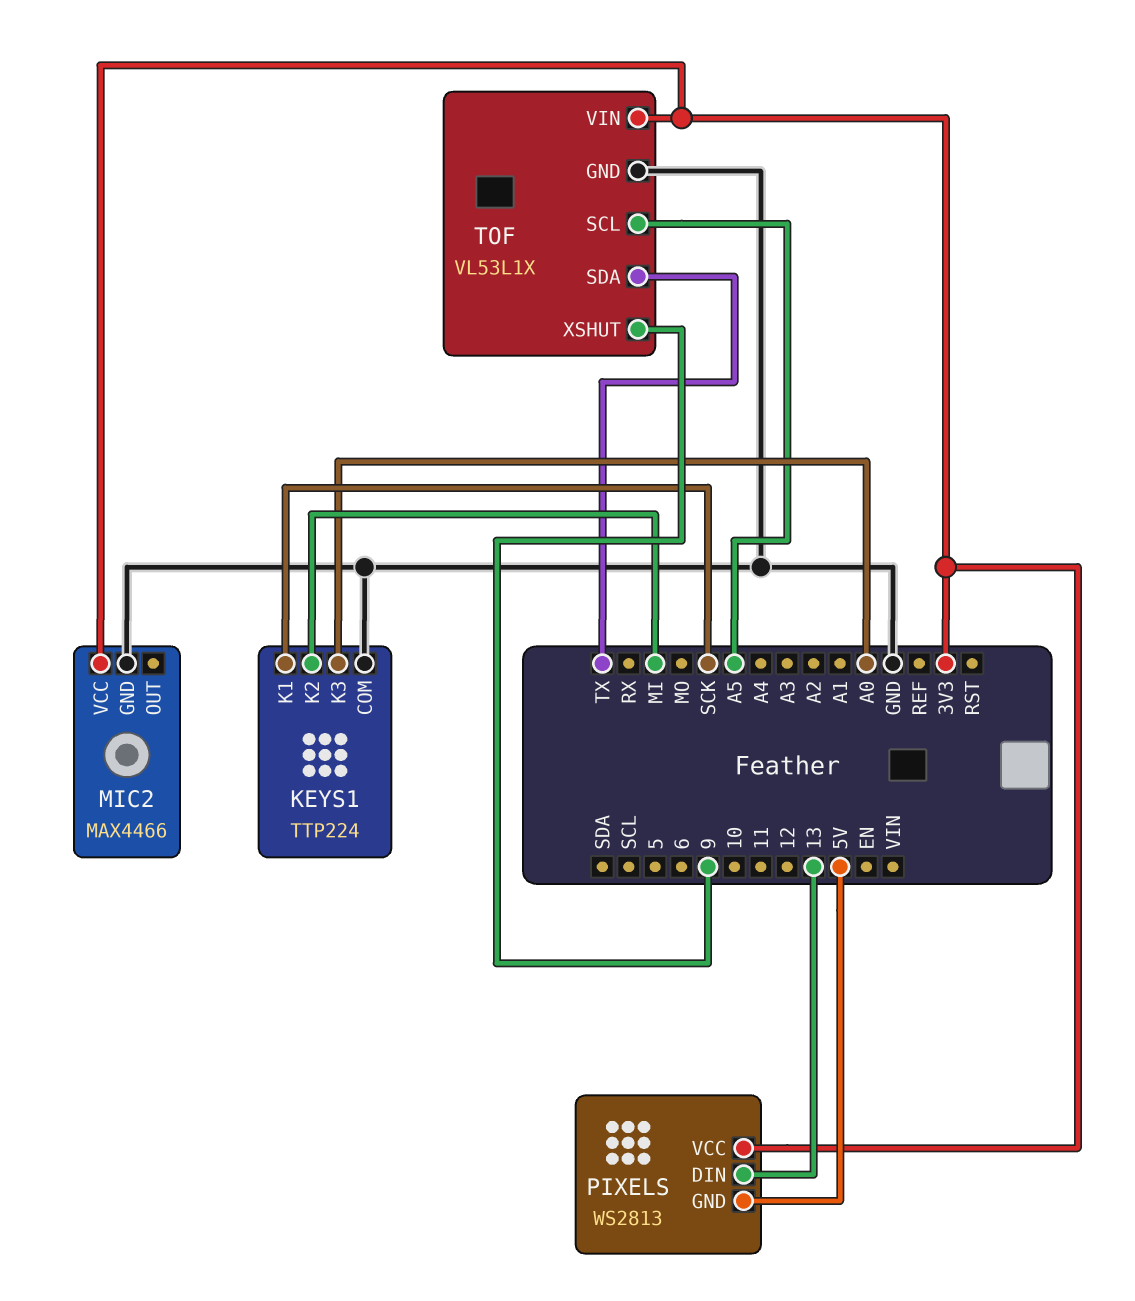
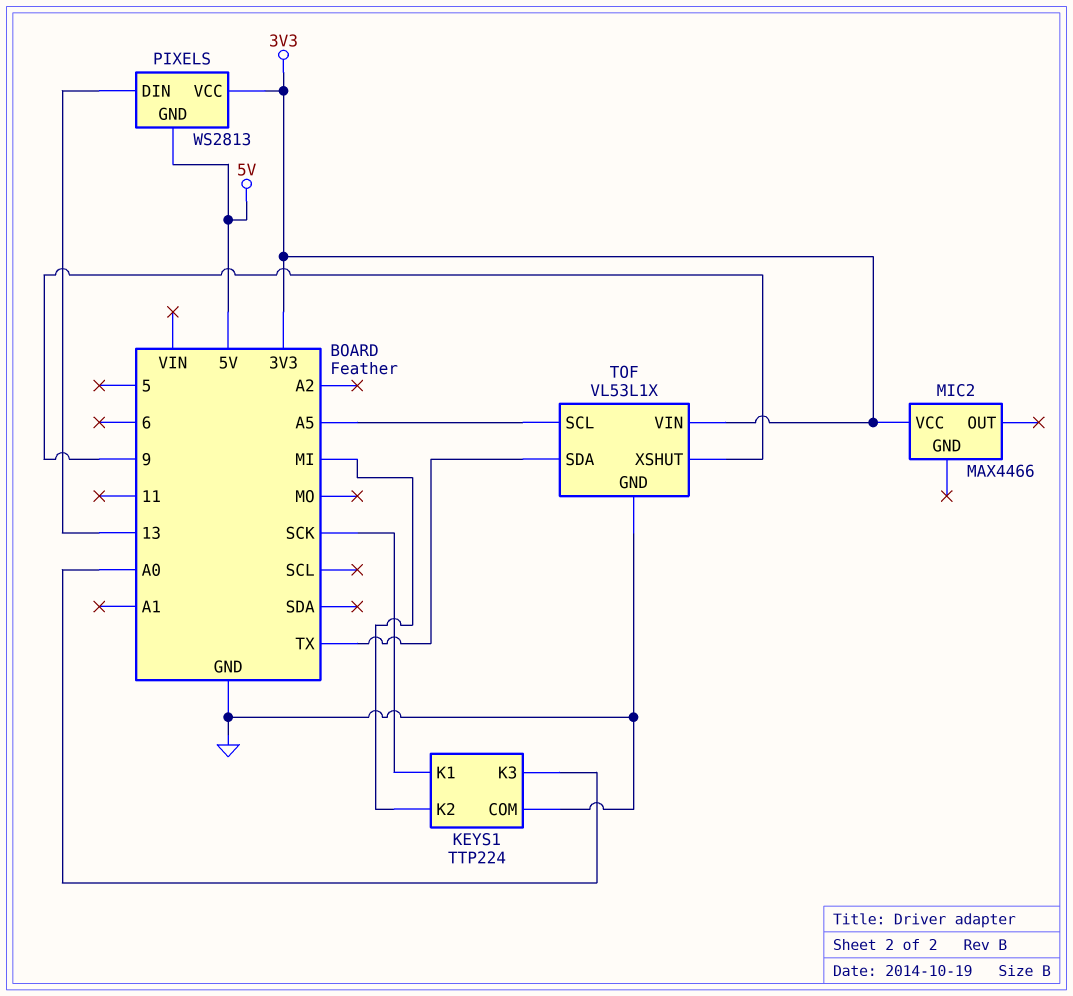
MIC2 pin GND: GND -> none

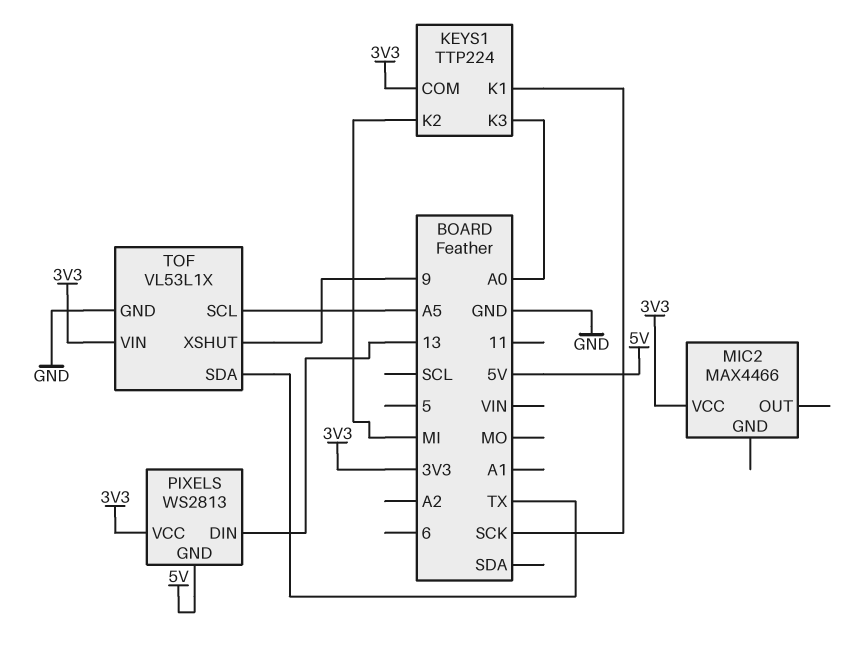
KEYS1 pin COM: GND -> 3V3

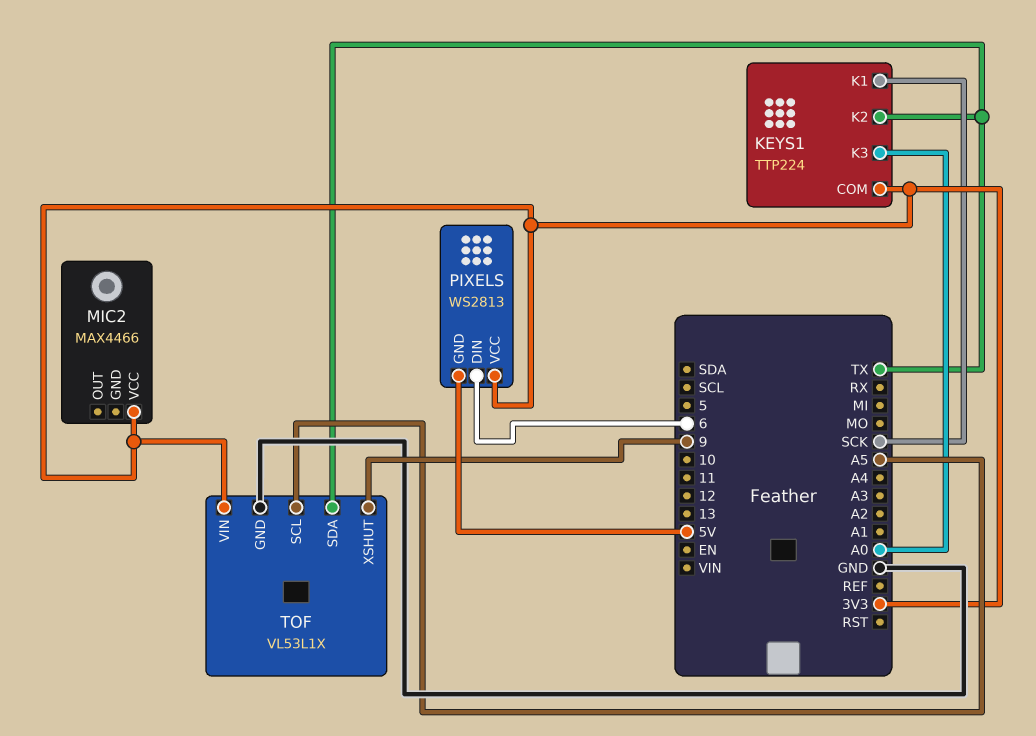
KEYS1 pin K2: MI -> TX
PIXELS pin DIN: 13 -> 6

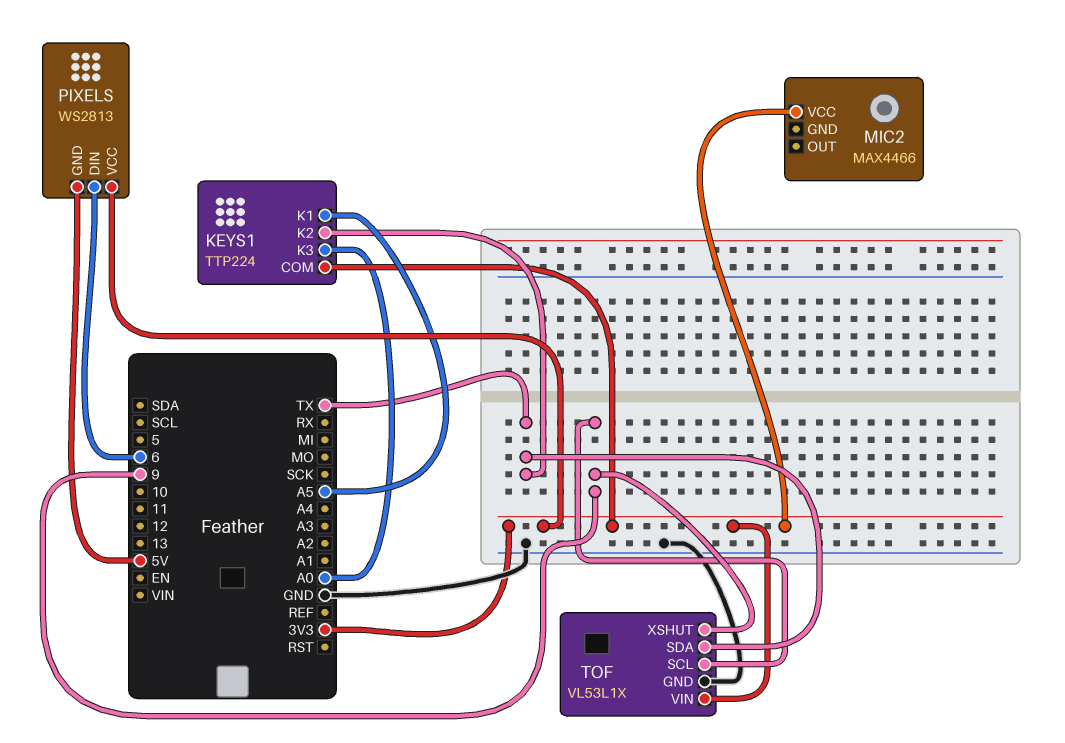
KEYS1 pin K1: SCK -> A5
TOF pin SCL: A5 -> 9

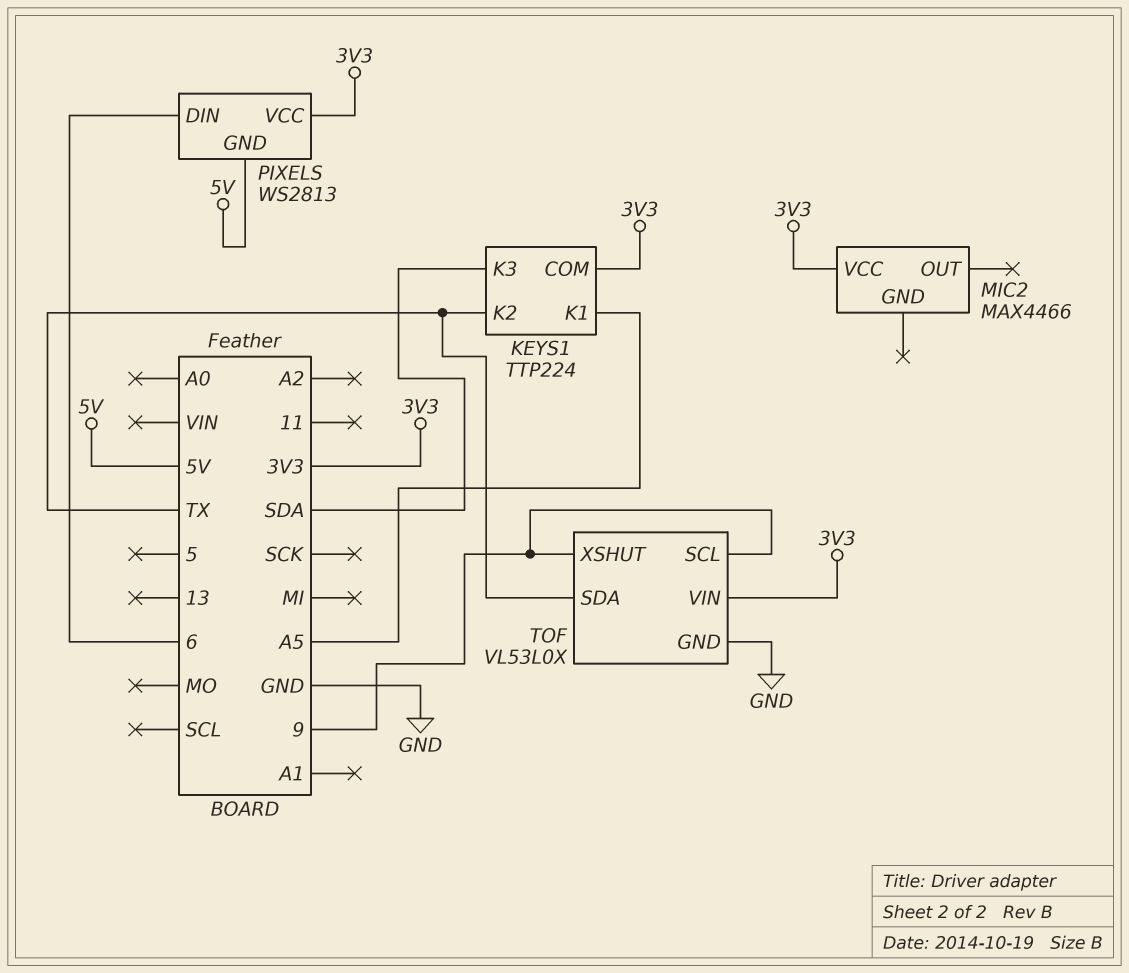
KEYS1 pin K3: A0 -> SDA
TOF: VL53L1X -> VL53L0X

